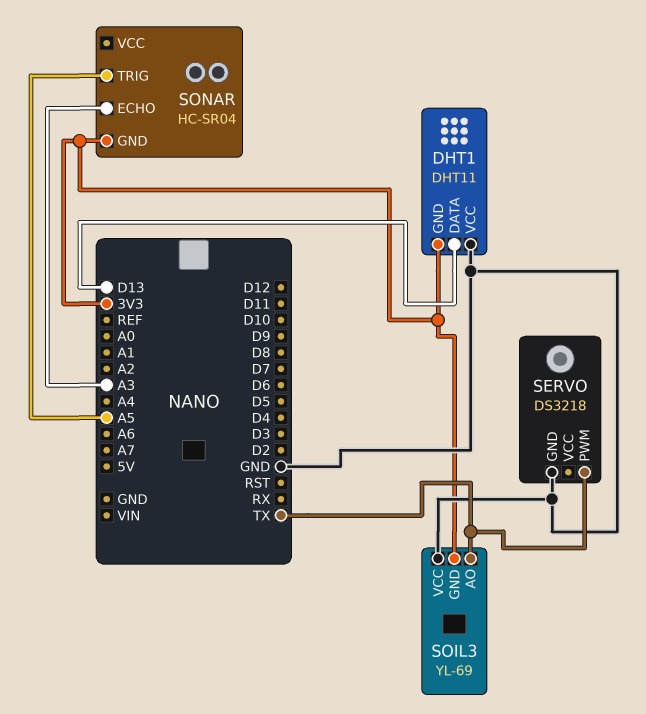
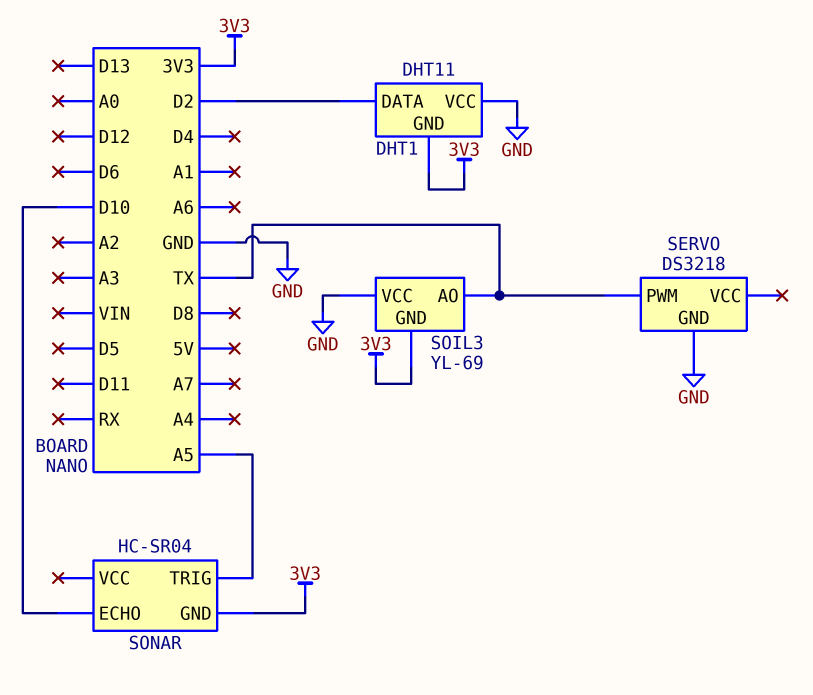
DHT1 pin DATA: D13 -> D2
SONAR pin ECHO: A3 -> D10

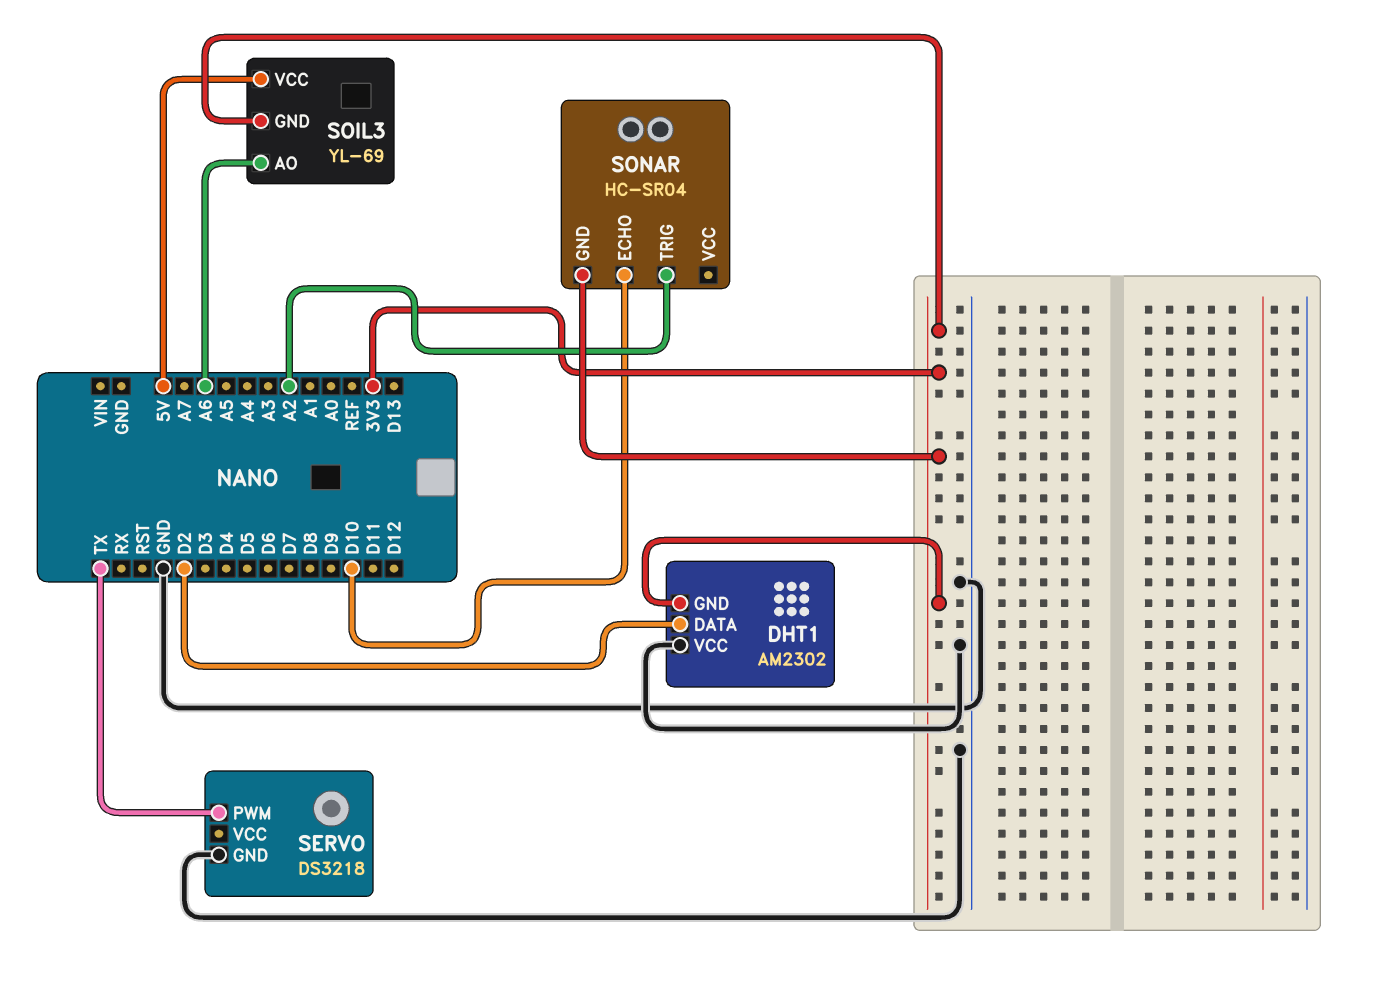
DHT1: DHT11 -> AM2302
SOIL3 pin AO: TX -> A6
SOIL3 pin VCC: GND -> 5V
SONAR pin TRIG: A5 -> A2

